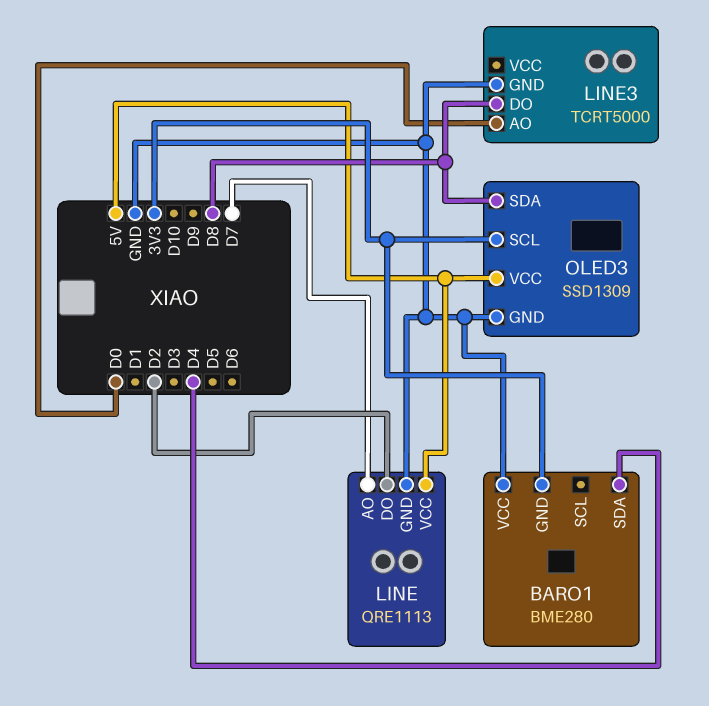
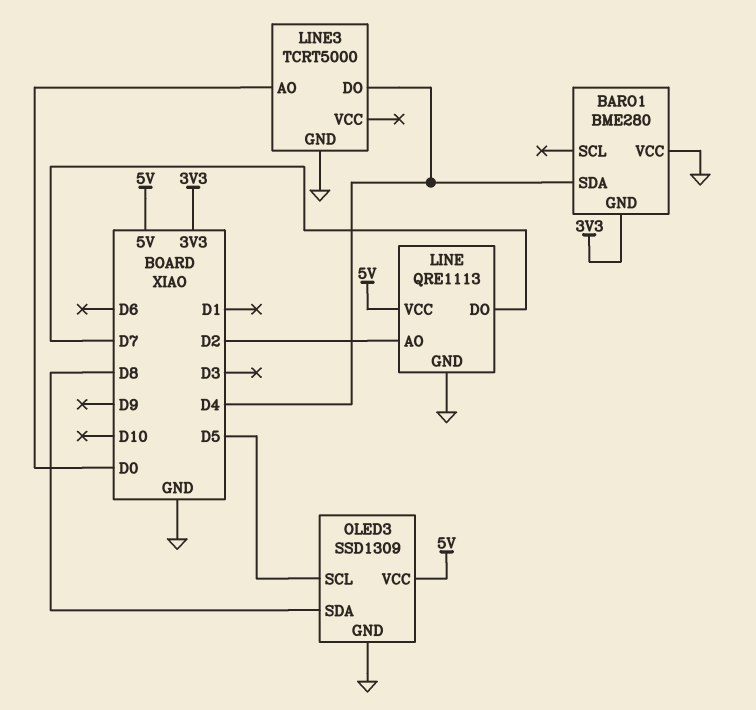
LINE pin AO: D7 -> D2
LINE pin DO: D2 -> D7
LINE3 pin DO: D8 -> D4
OLED3 pin SCL: 3V3 -> D5

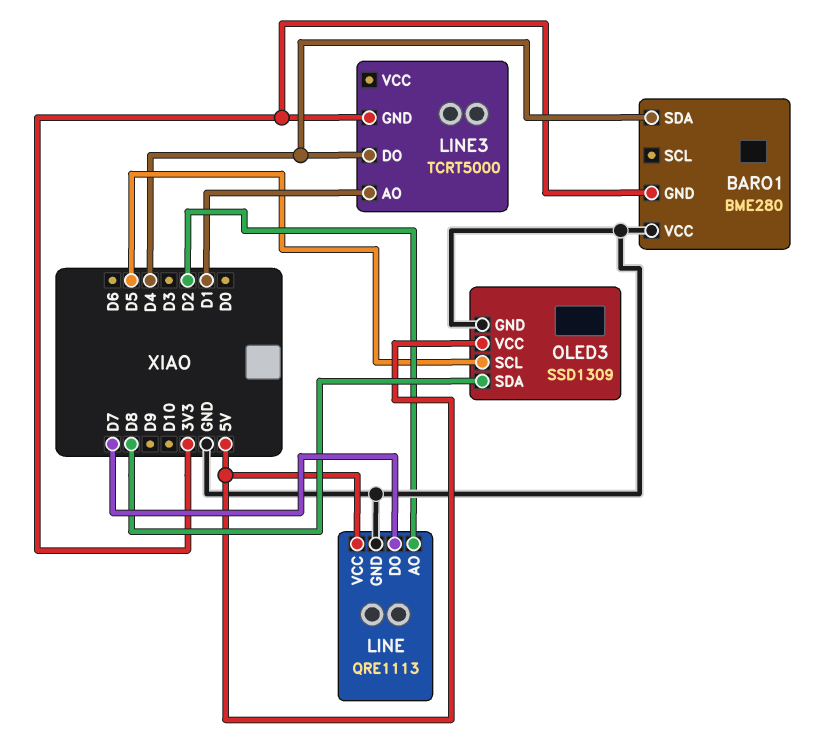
LINE3 pin AO: D0 -> D1
LINE3 pin GND: GND -> 3V3

